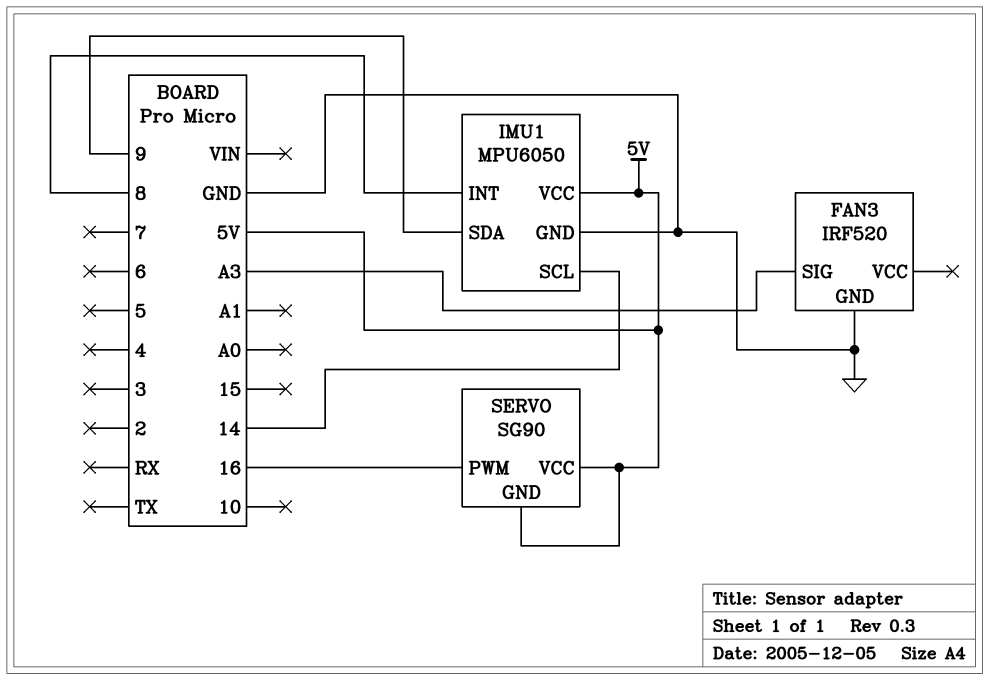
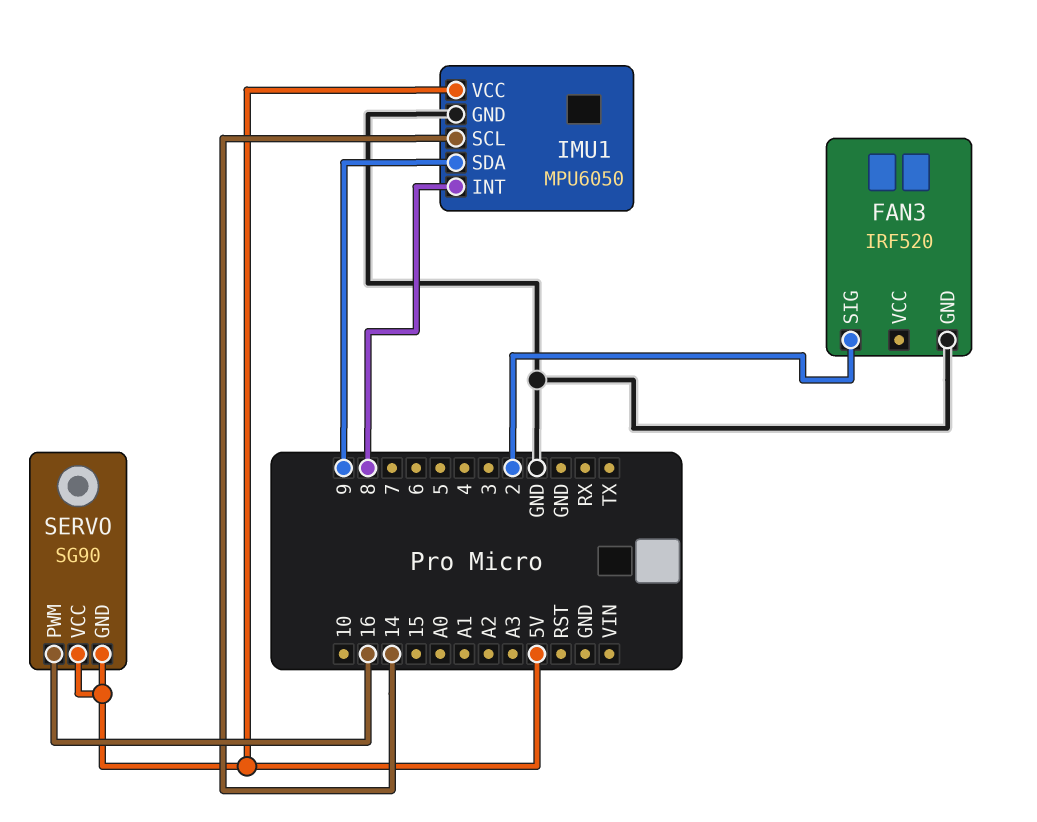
FAN3 pin SIG: A3 -> 2

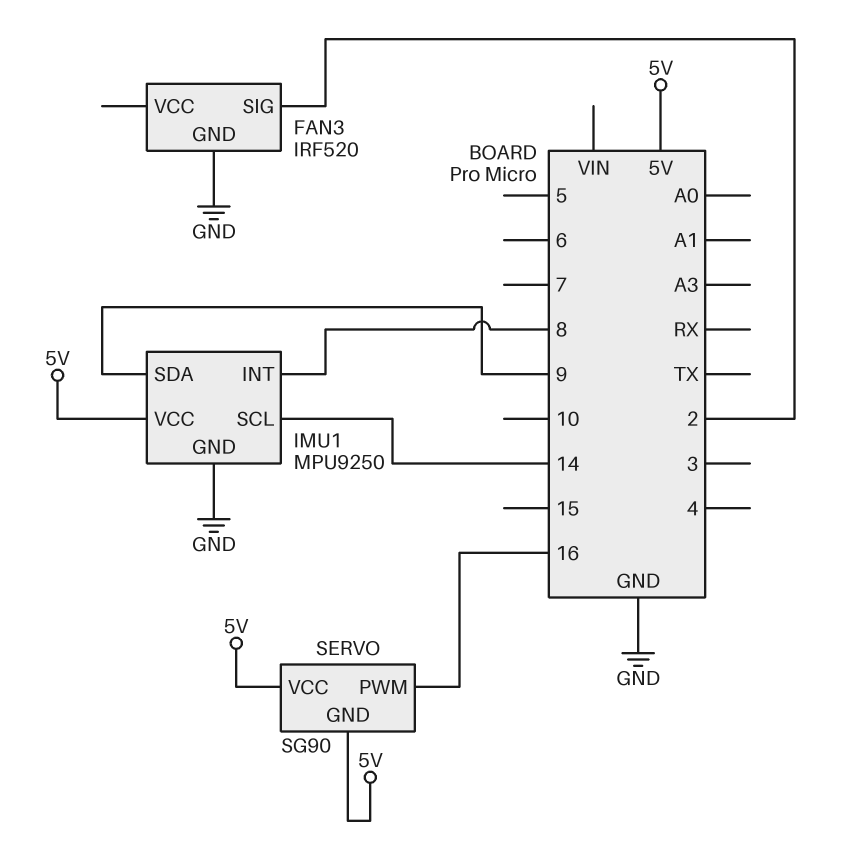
IMU1: MPU6050 -> MPU9250

